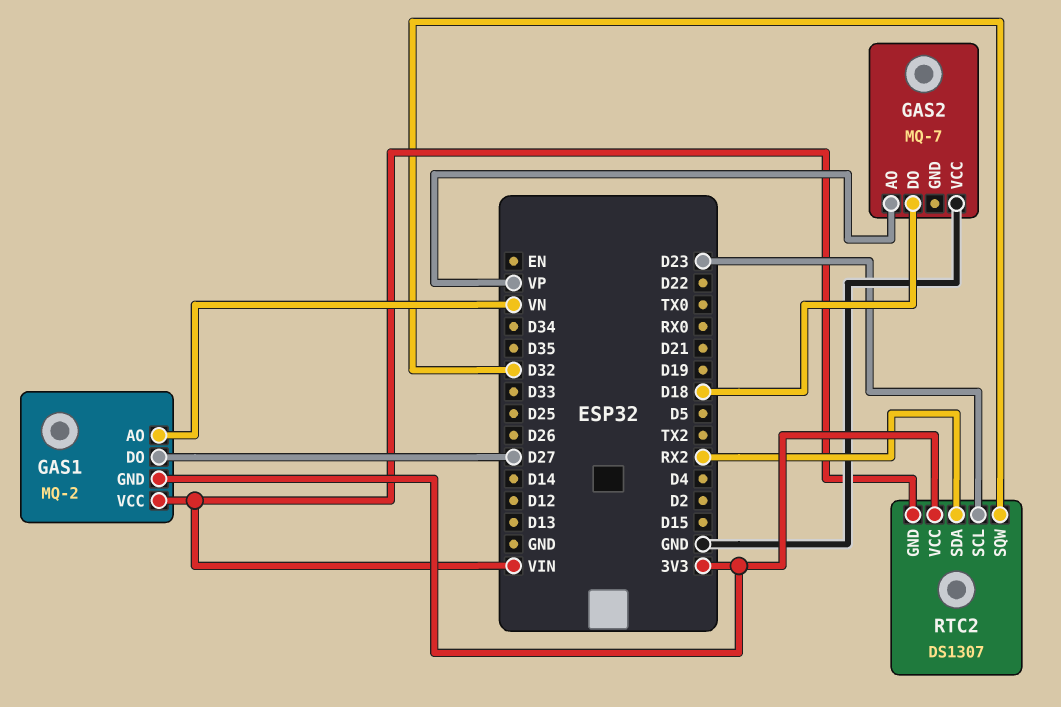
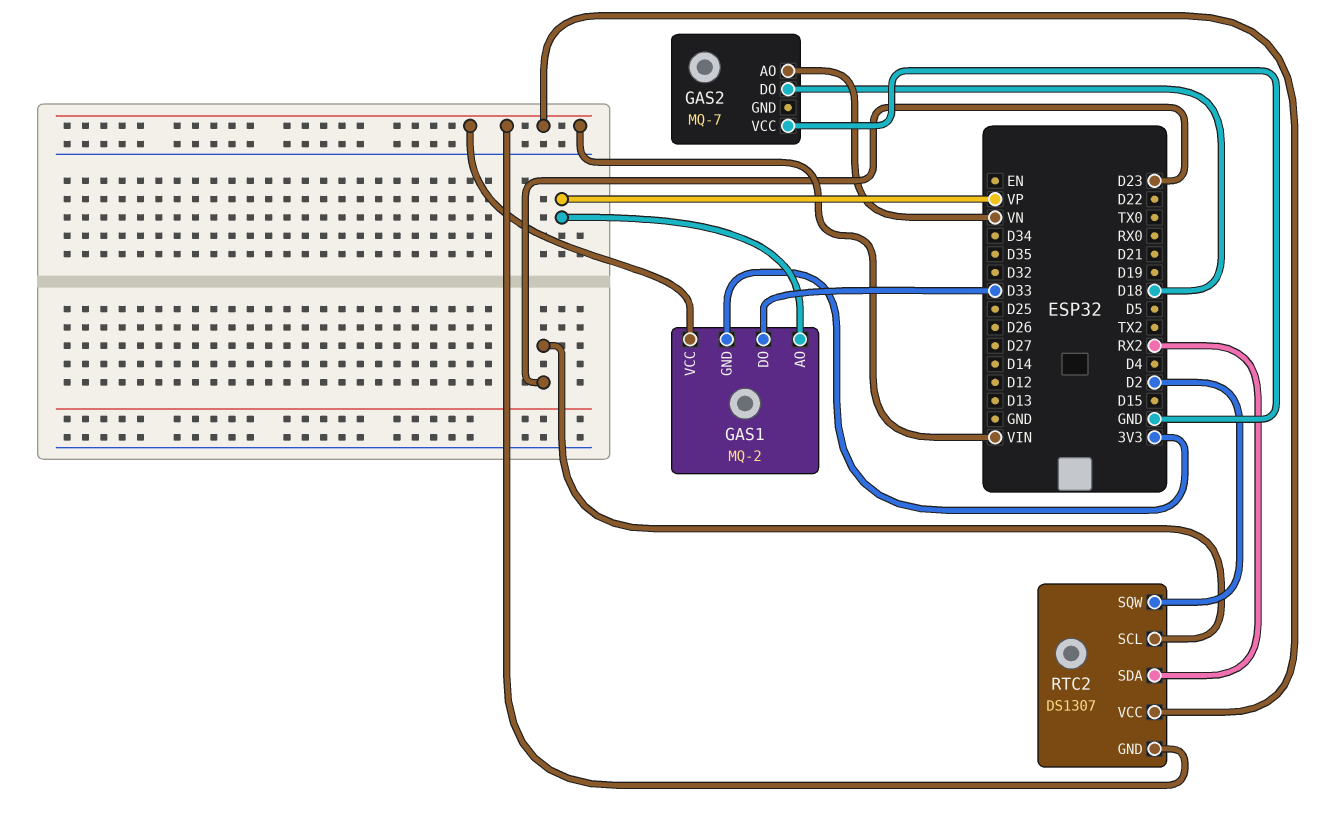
GAS1 pin AO: VN -> VP
GAS1 pin DO: D27 -> D33
GAS2 pin AO: VP -> VN
RTC2 pin SQW: D32 -> D2
RTC2 pin VCC: 3V3 -> VIN

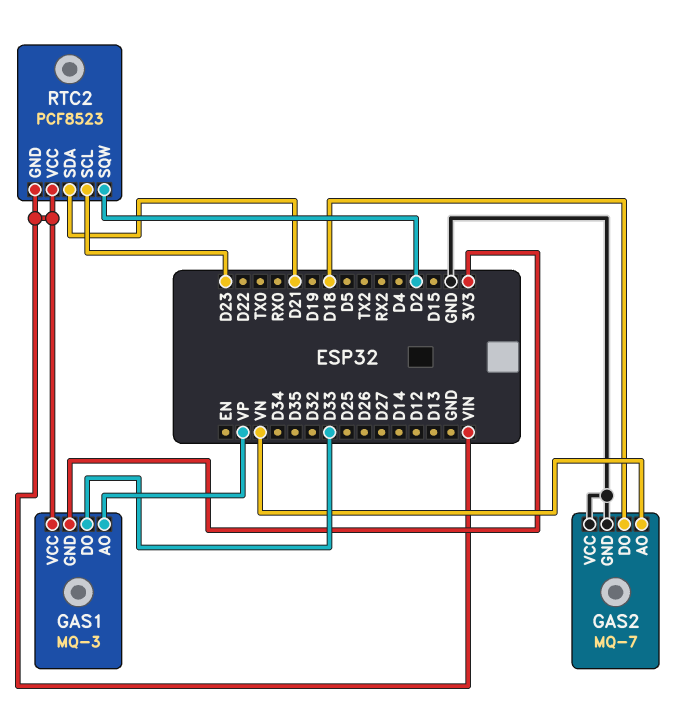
GAS1: MQ-2 -> MQ-3
GAS2 pin GND: none -> GND
RTC2: DS1307 -> PCF8523
RTC2 pin SDA: RX2 -> D21

